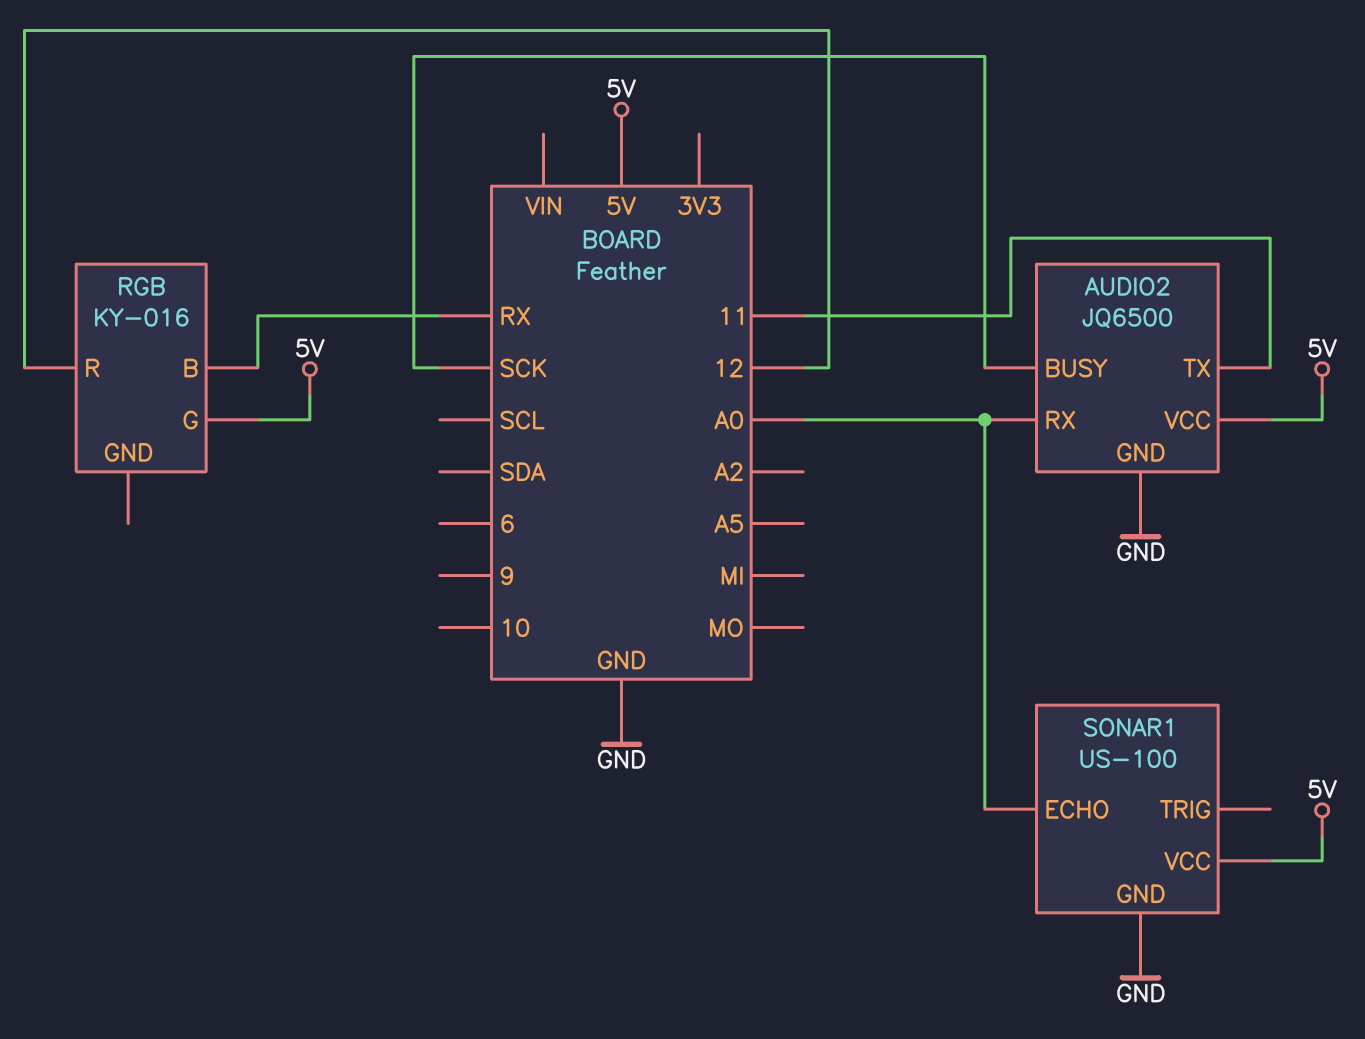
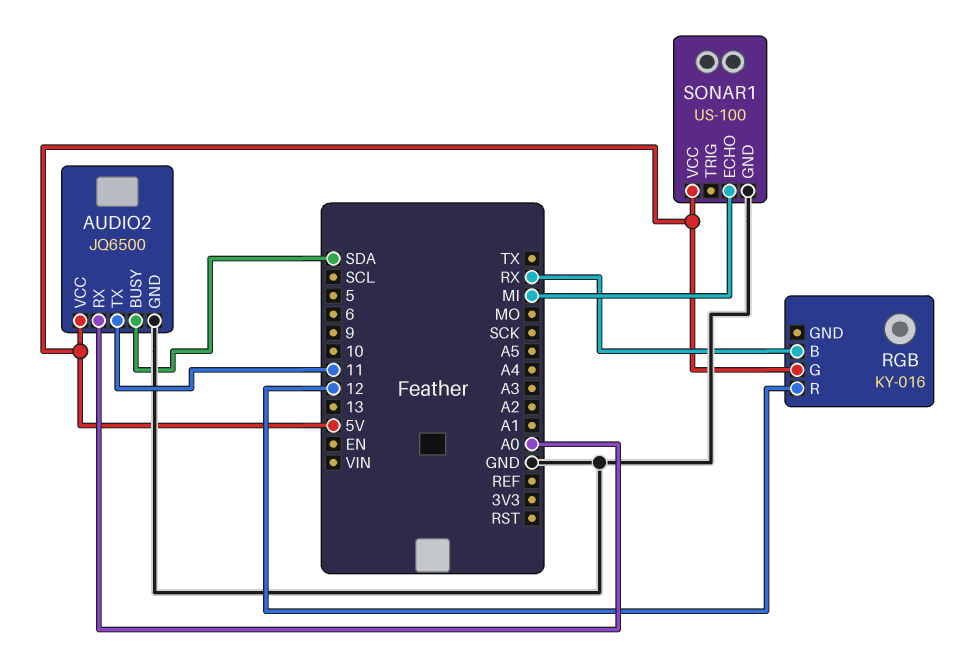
AUDIO2 pin BUSY: SCK -> SDA
SONAR1 pin ECHO: A0 -> MI

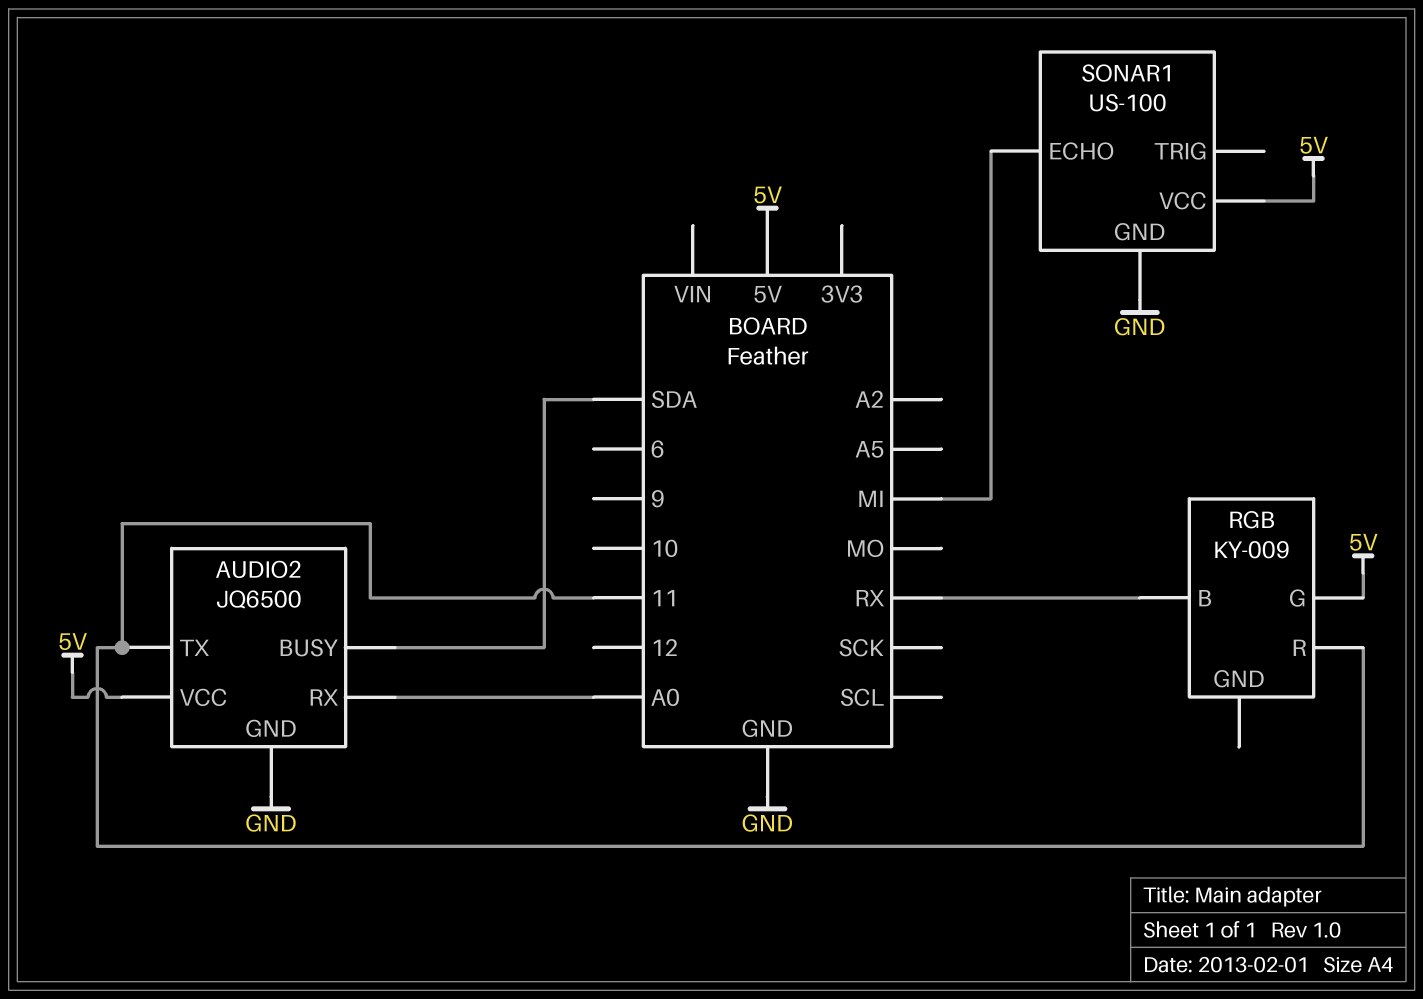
RGB: KY-016 -> KY-009
RGB pin R: 12 -> 11

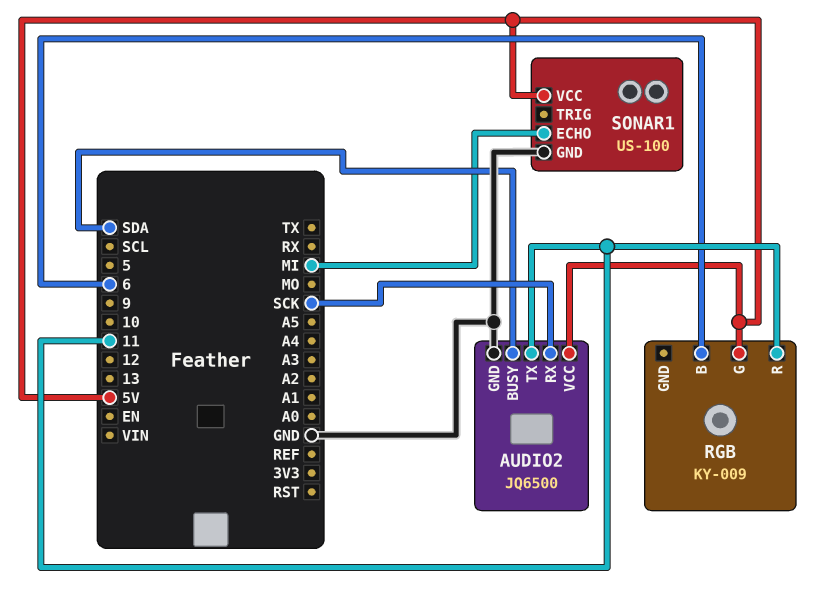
AUDIO2 pin RX: A0 -> SCK
RGB pin B: RX -> 6

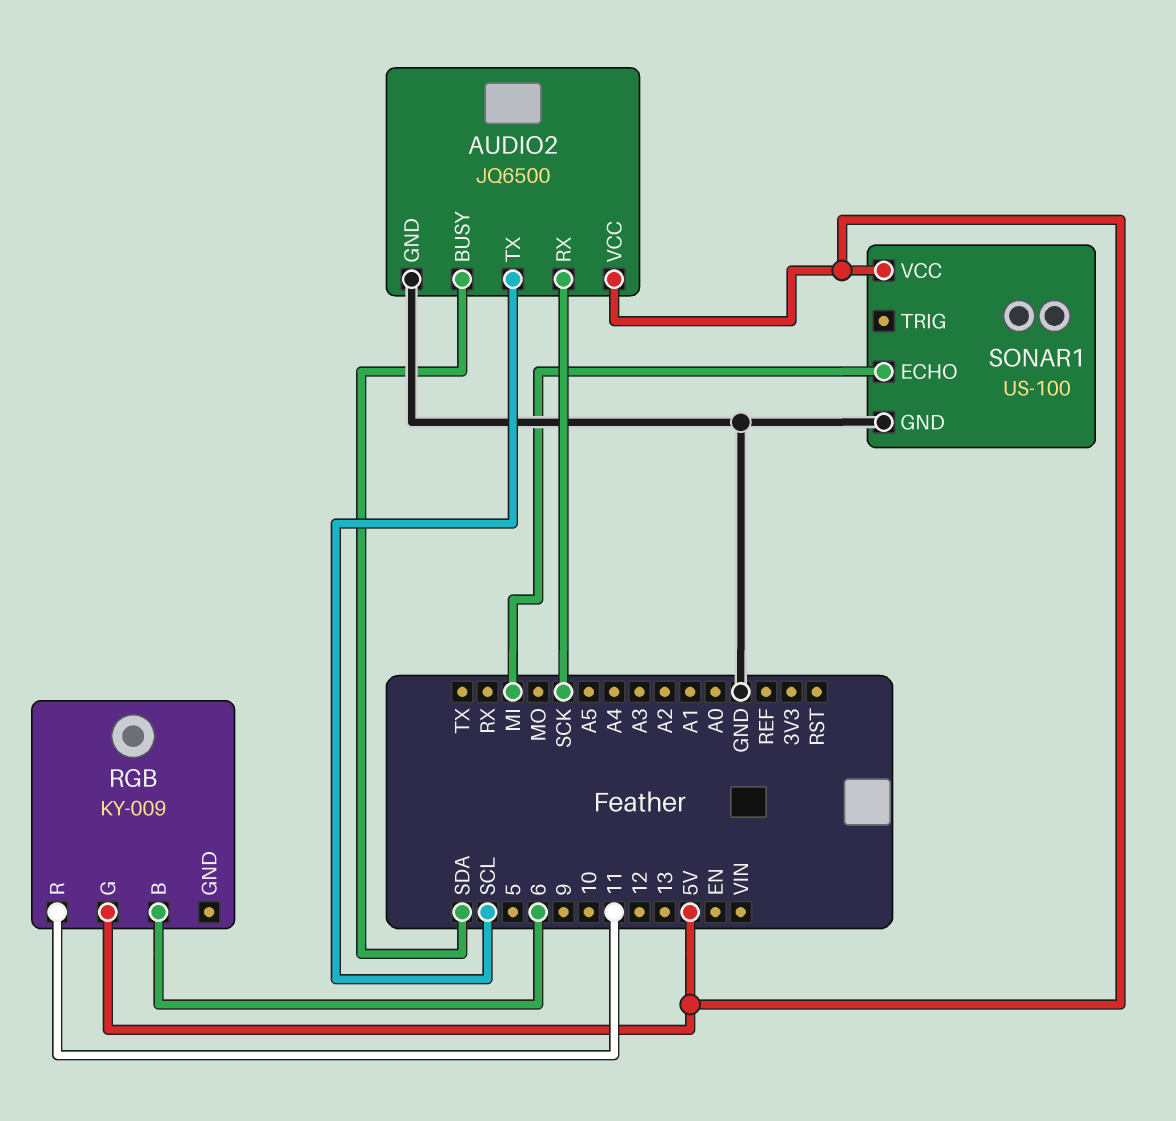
AUDIO2 pin TX: 11 -> SCL

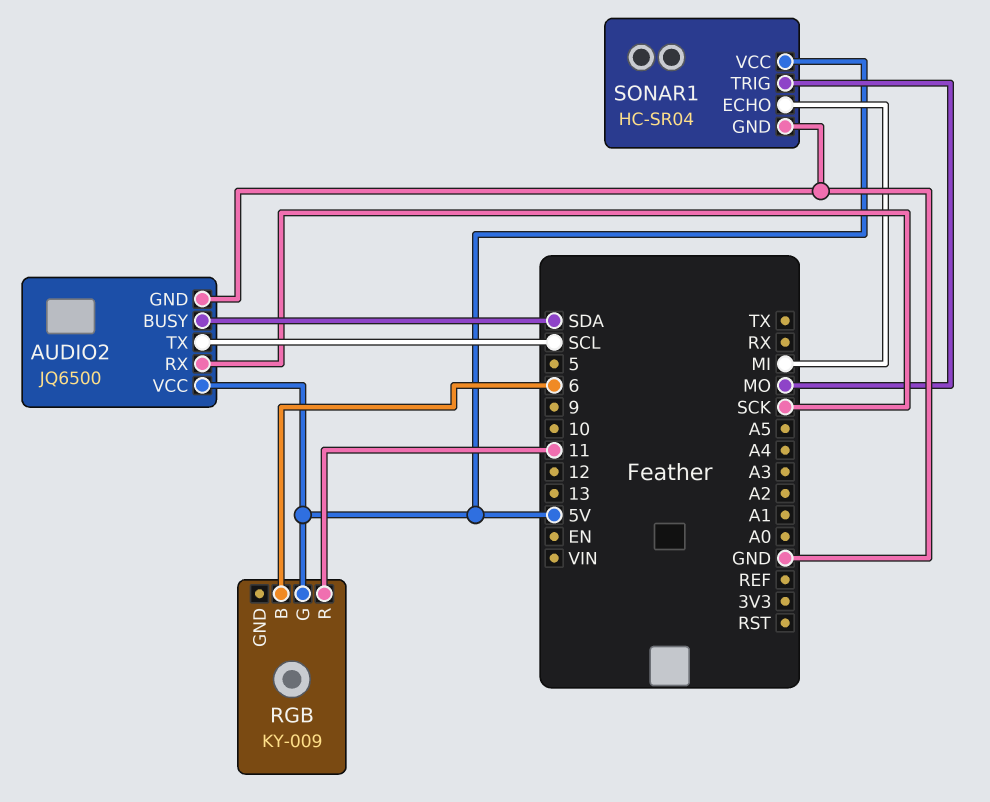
SONAR1: US-100 -> HC-SR04
SONAR1 pin TRIG: none -> MO

